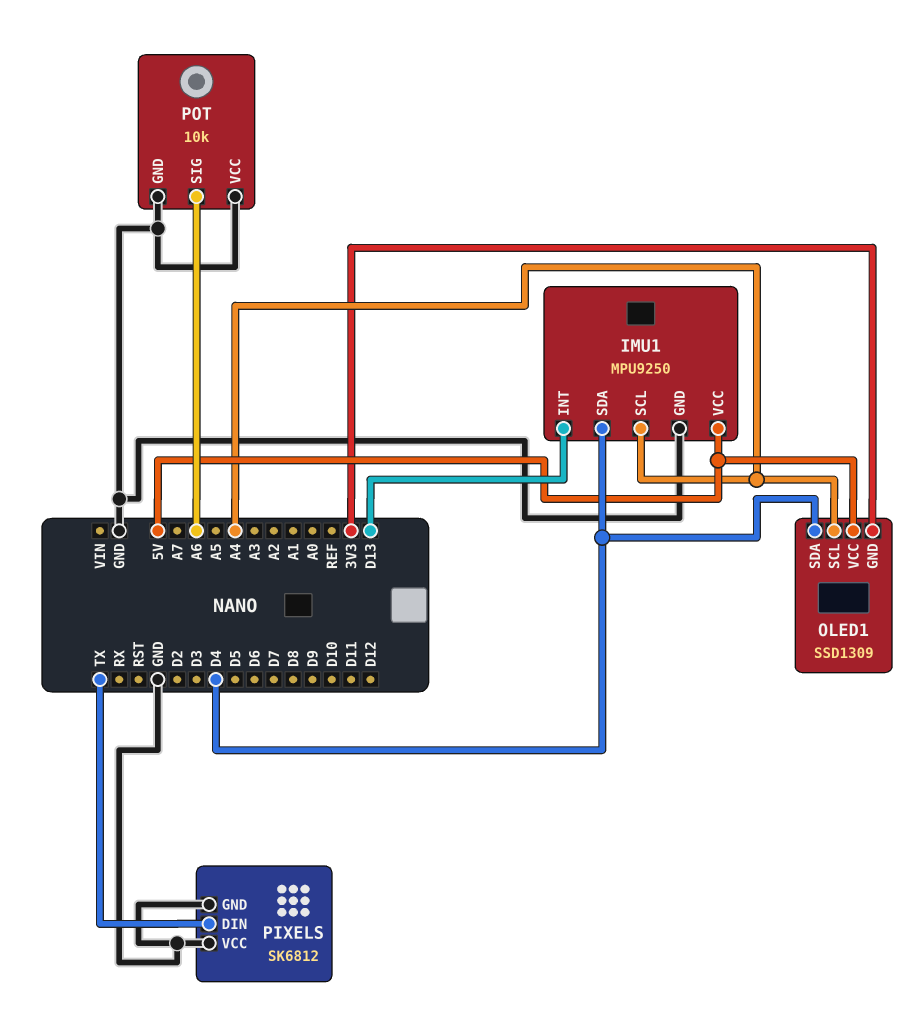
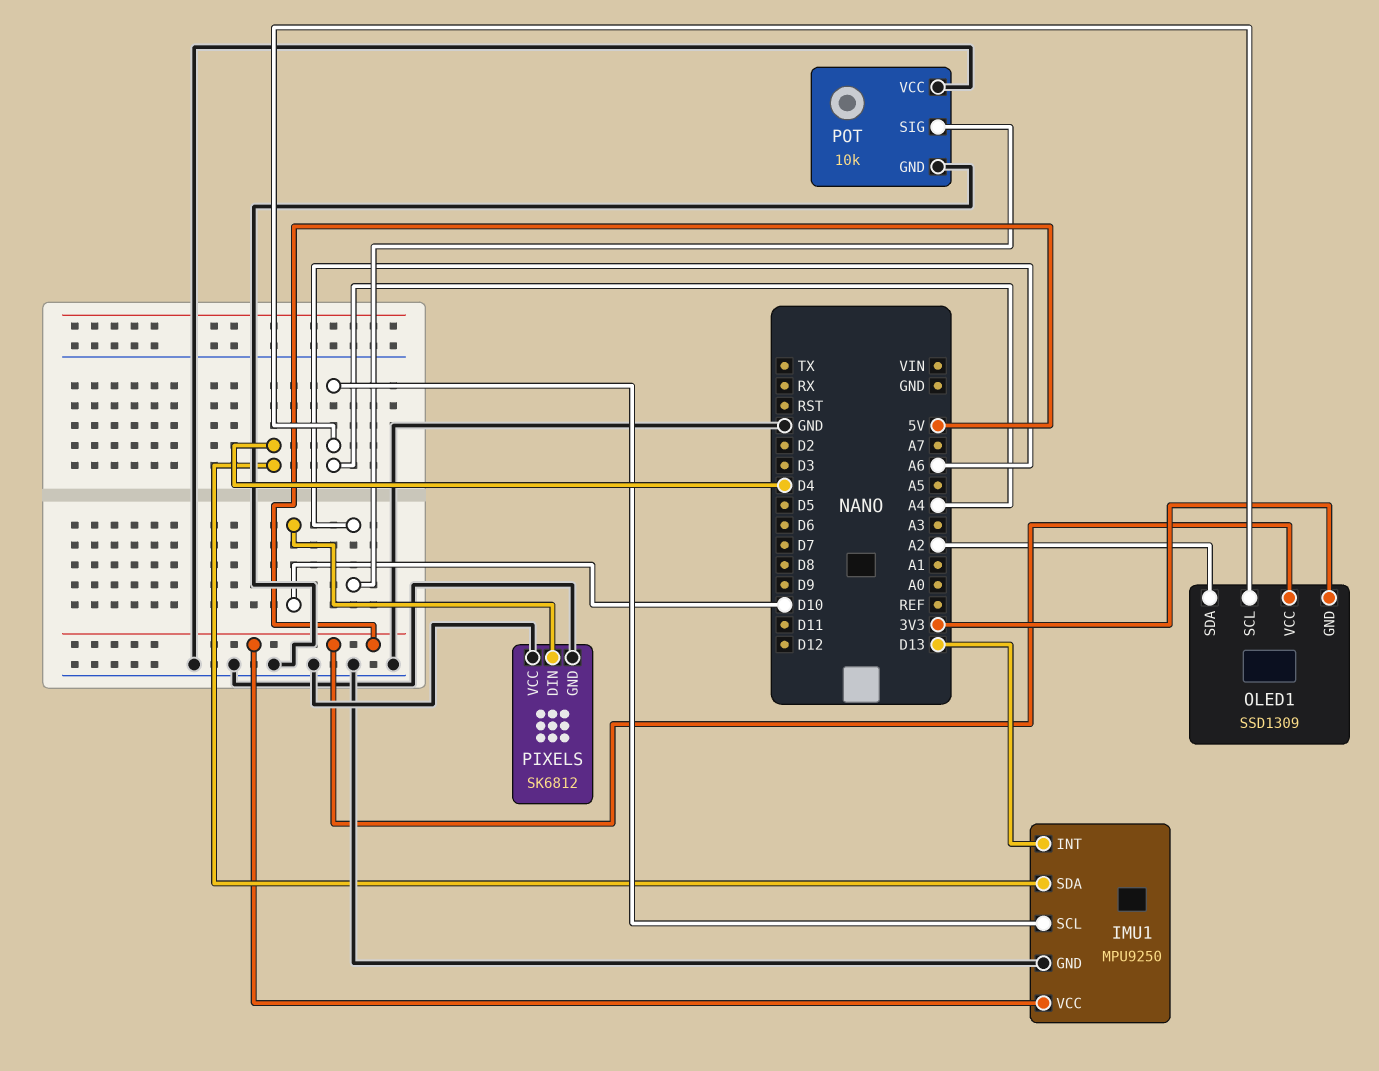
OLED1 pin SDA: D4 -> A2
PIXELS pin DIN: TX -> D10

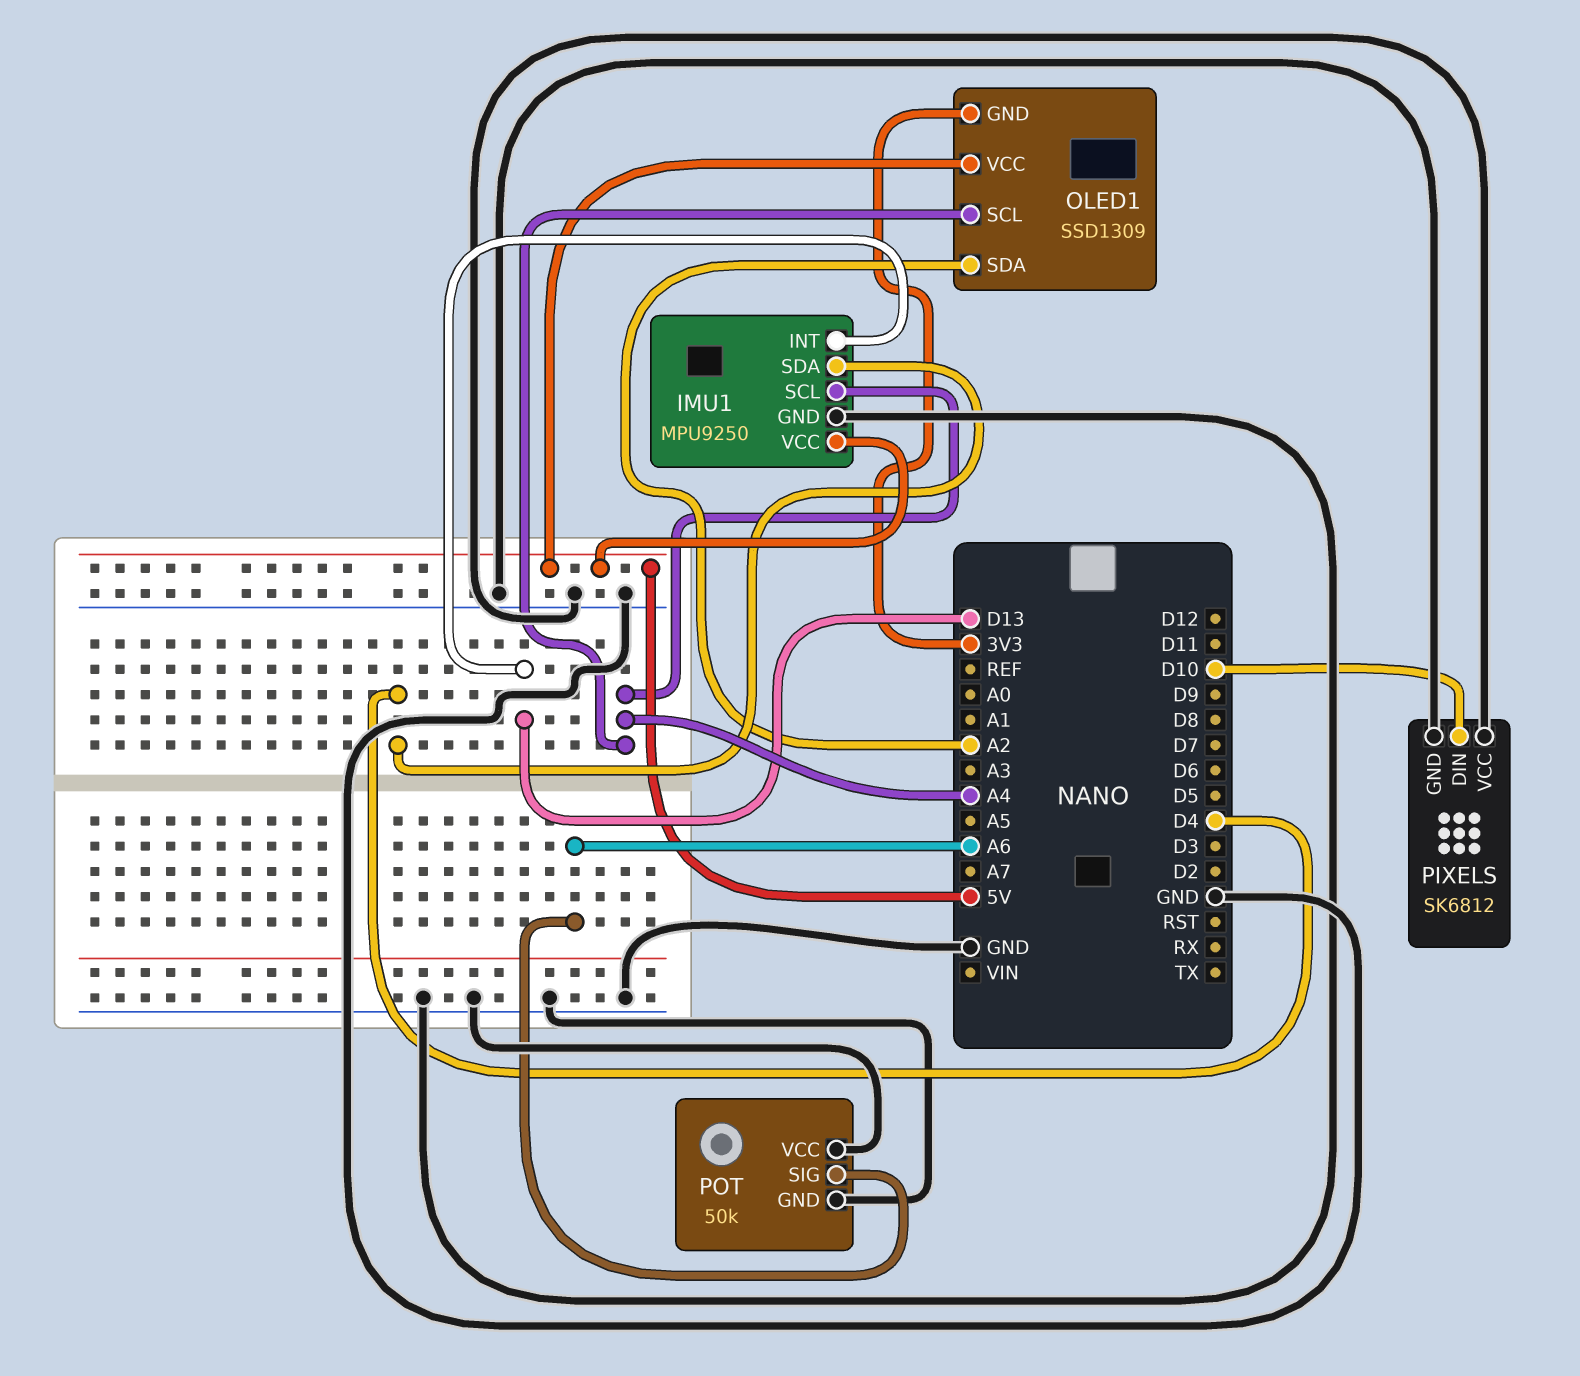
POT: 10k -> 50k

